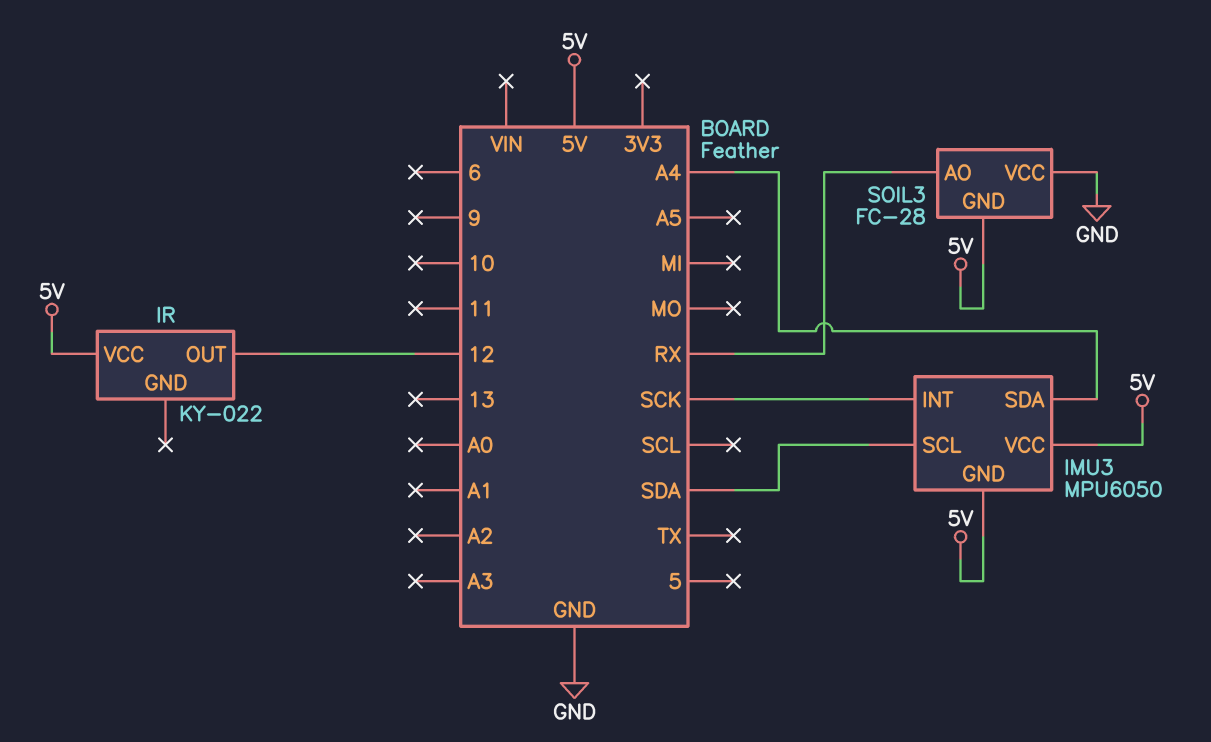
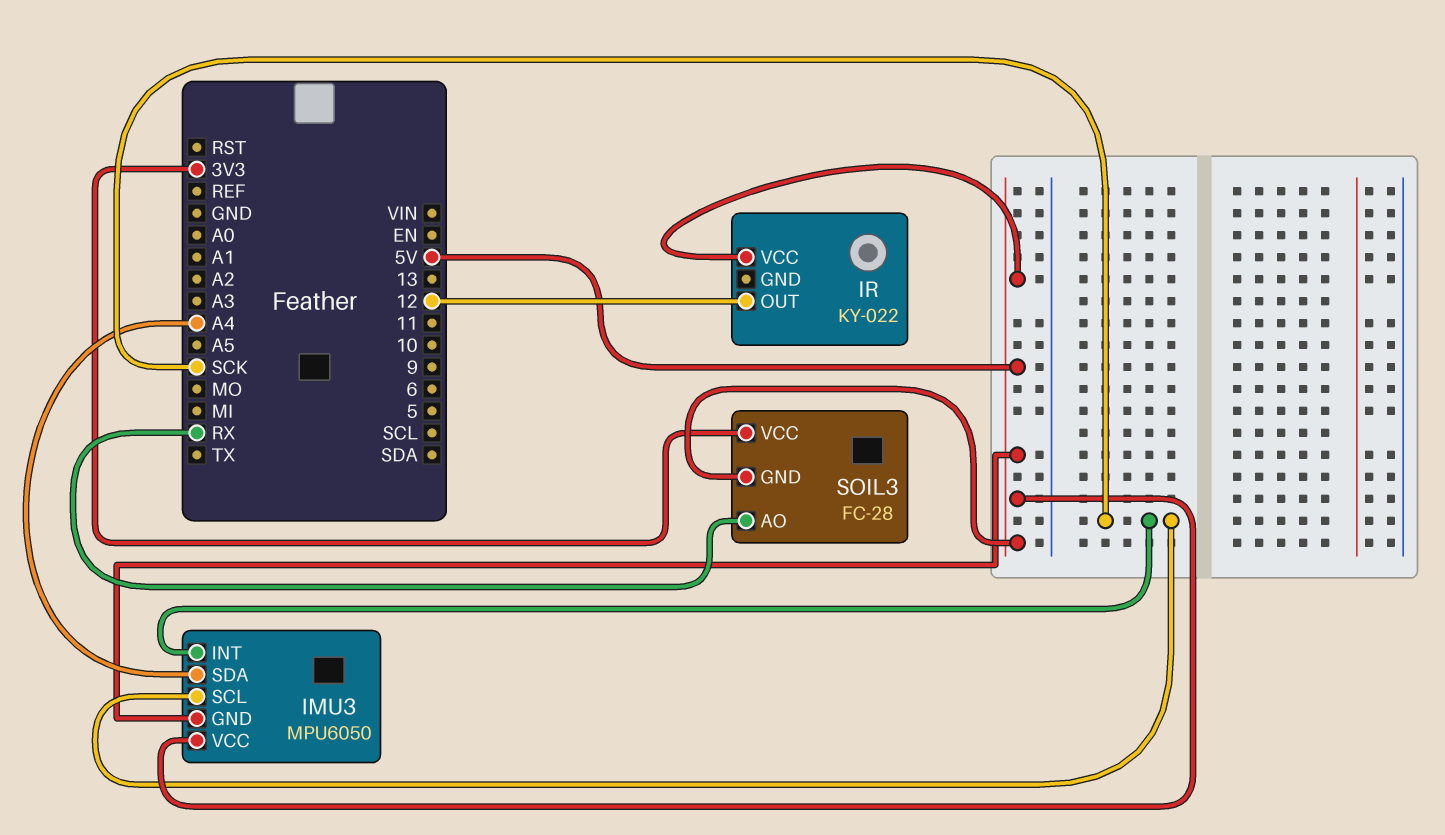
IMU3 pin SCL: SDA -> SCK
SOIL3 pin VCC: GND -> 3V3

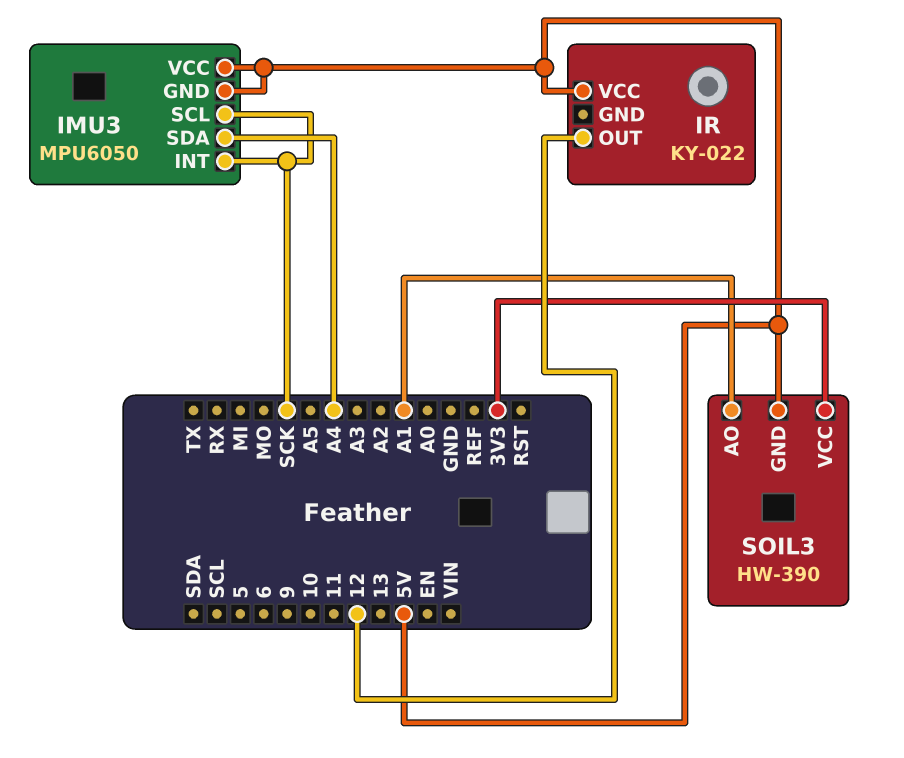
SOIL3: FC-28 -> HW-390
SOIL3 pin AO: RX -> A1

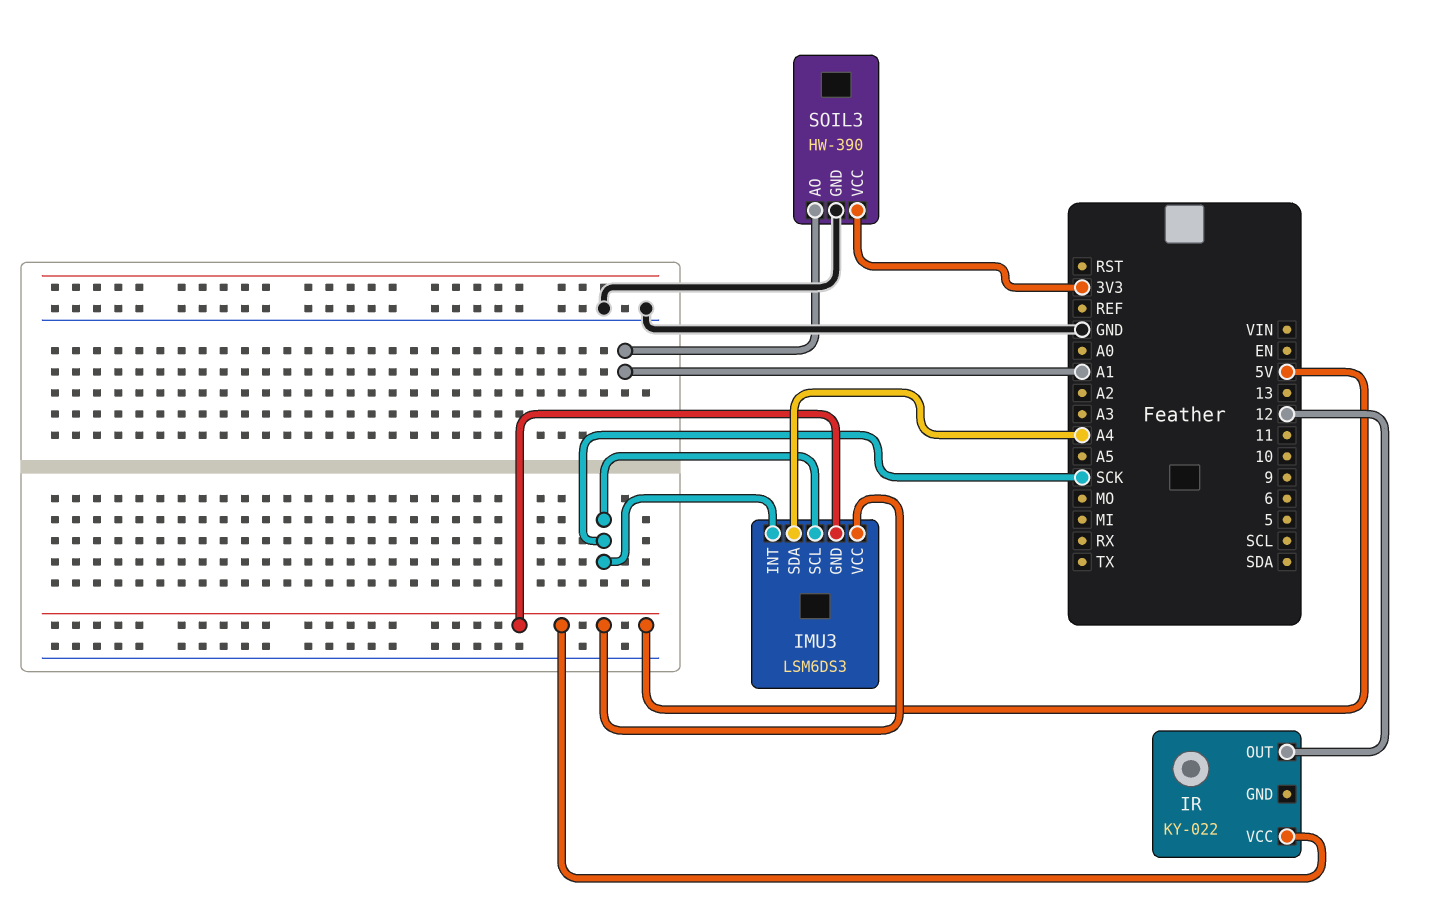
IMU3: MPU6050 -> LSM6DS3
SOIL3 pin GND: 5V -> GND

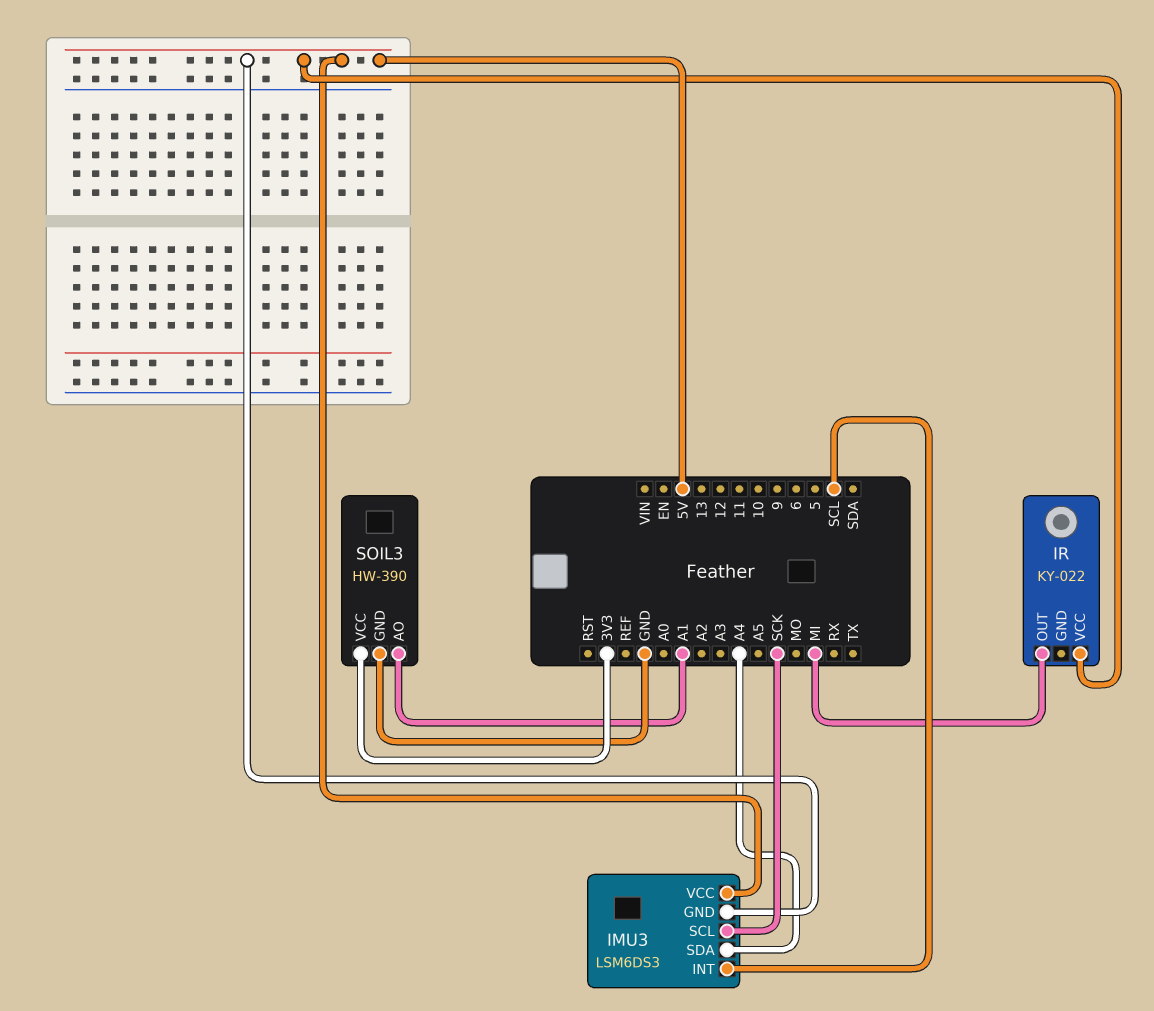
IMU3 pin INT: SCK -> SCL
IR pin OUT: 12 -> MI

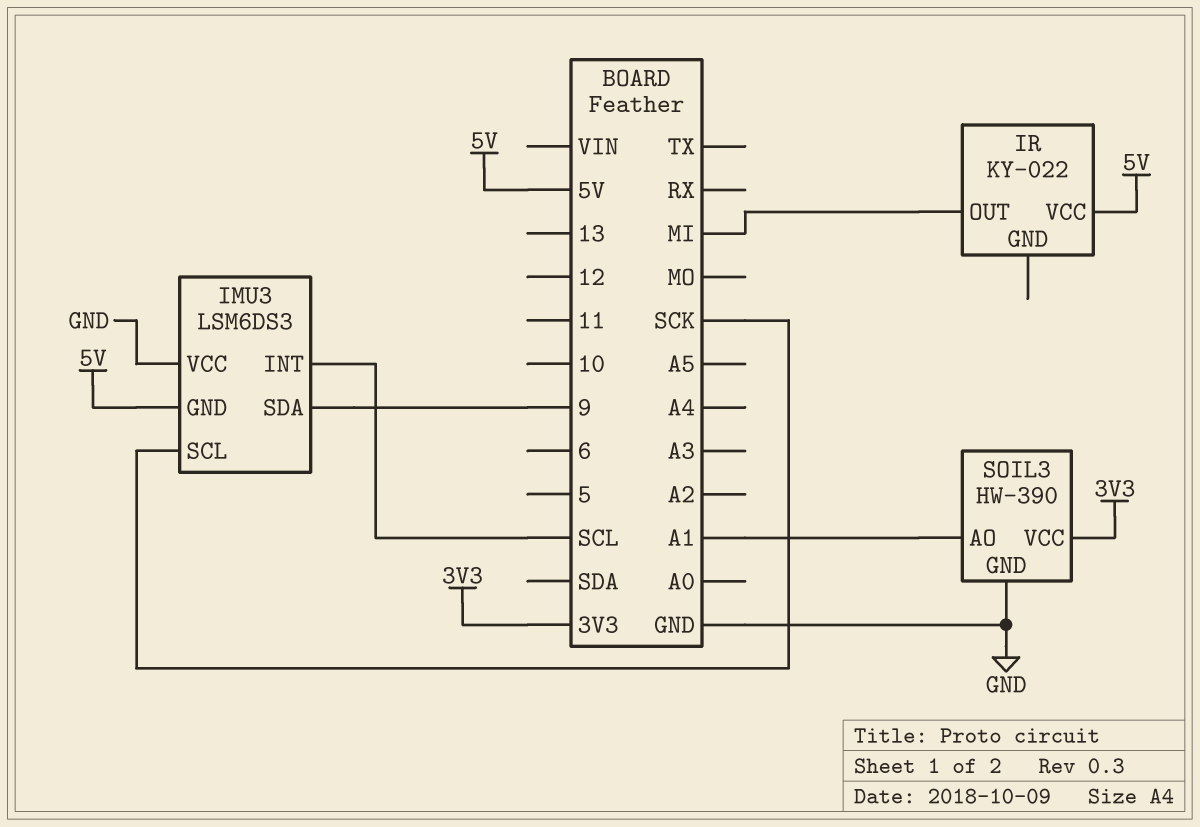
IMU3 pin SDA: A4 -> 9
IMU3 pin VCC: 5V -> GND

